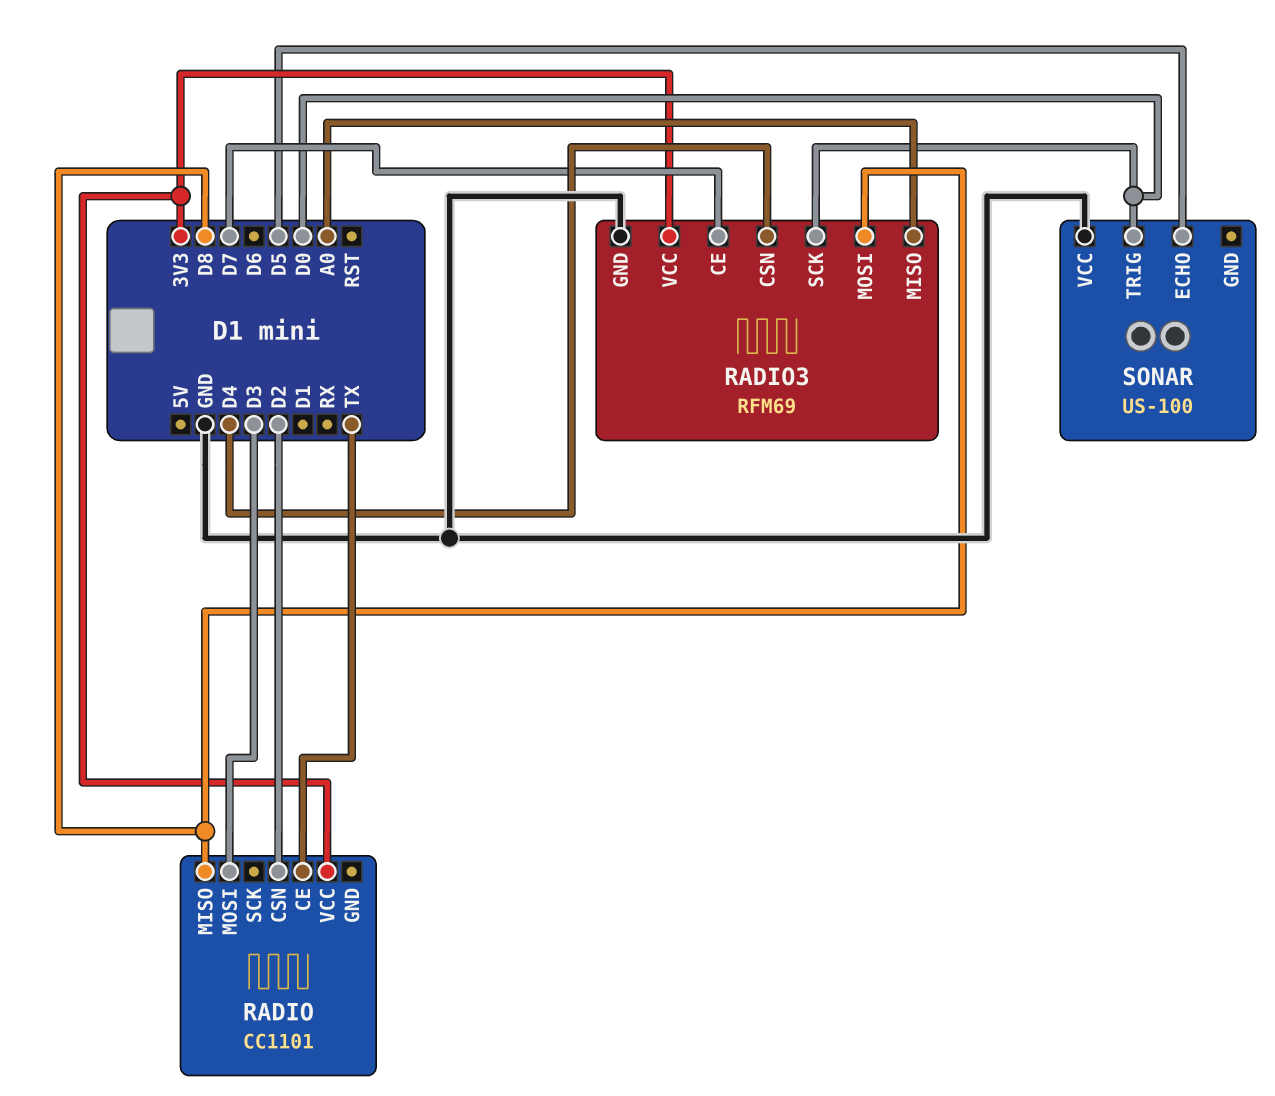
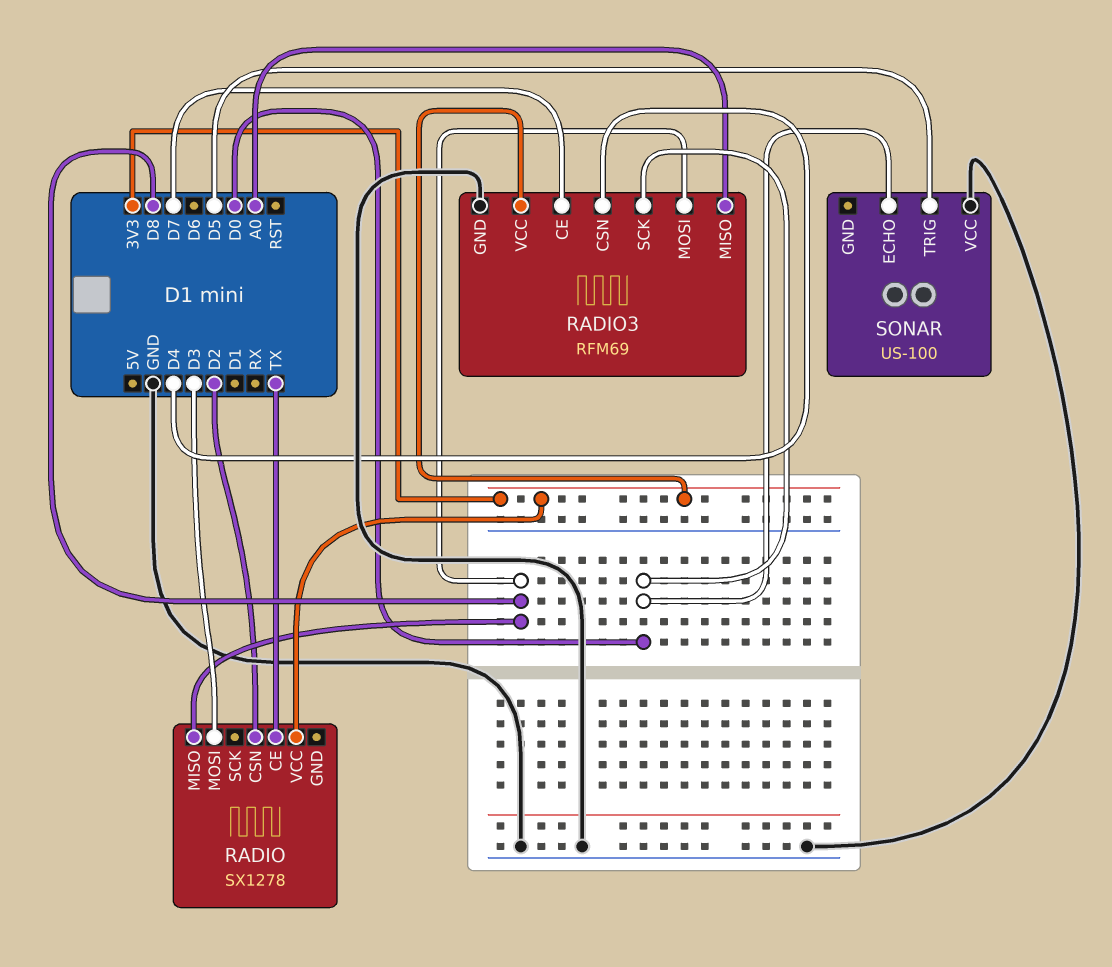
RADIO: CC1101 -> SX1278
SONAR pin ECHO: D5 -> D0
SONAR pin TRIG: D0 -> D5

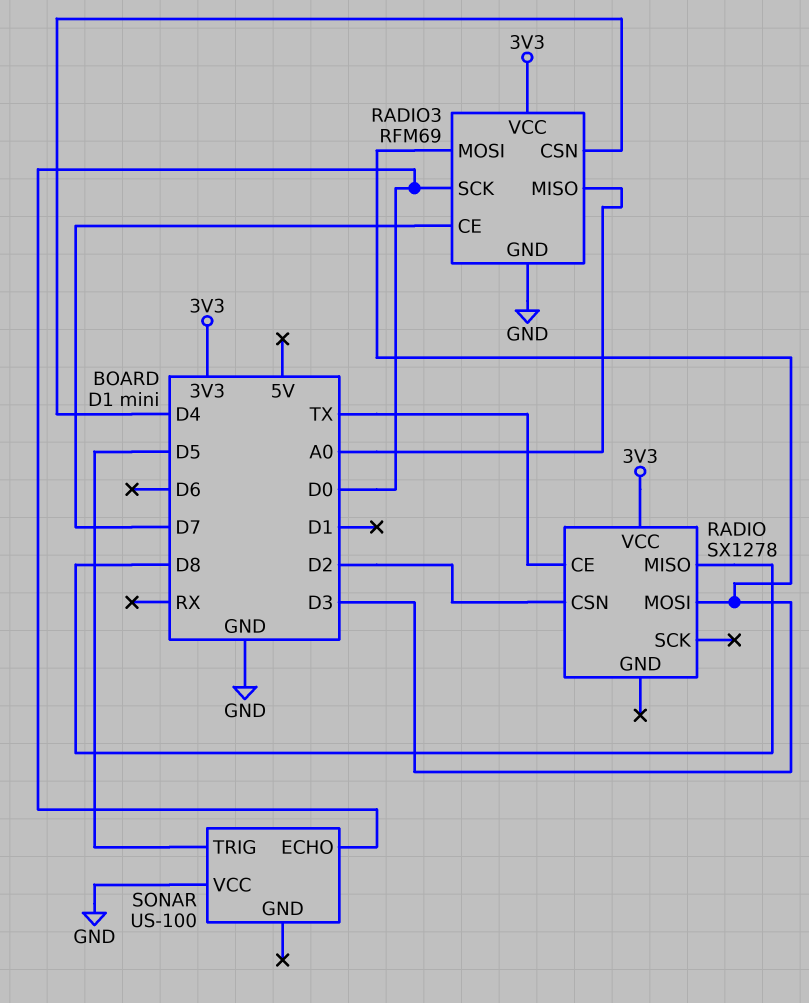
RADIO3 pin MOSI: D8 -> D3

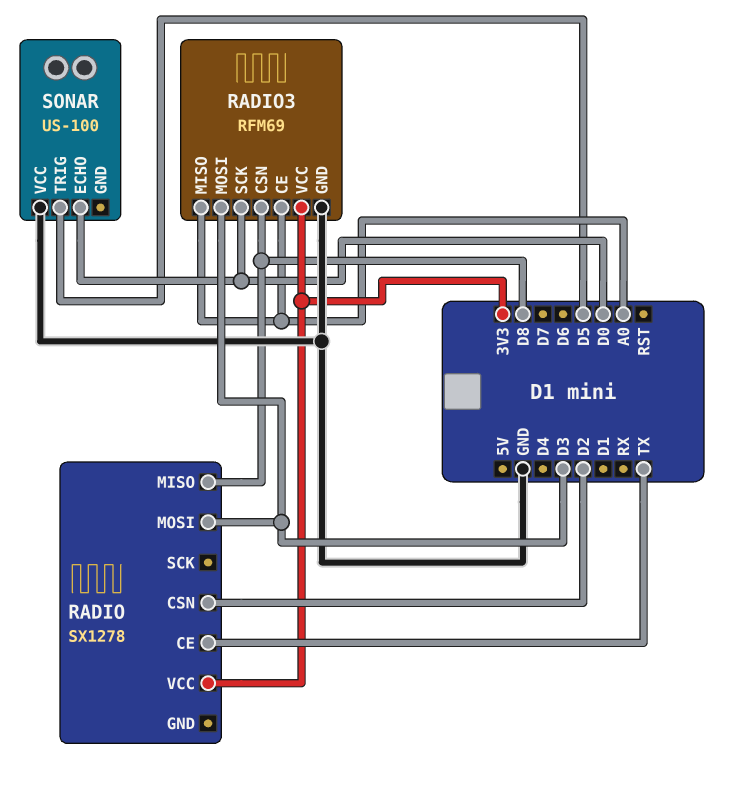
RADIO3 pin CE: D7 -> A0
RADIO3 pin CSN: D4 -> D8

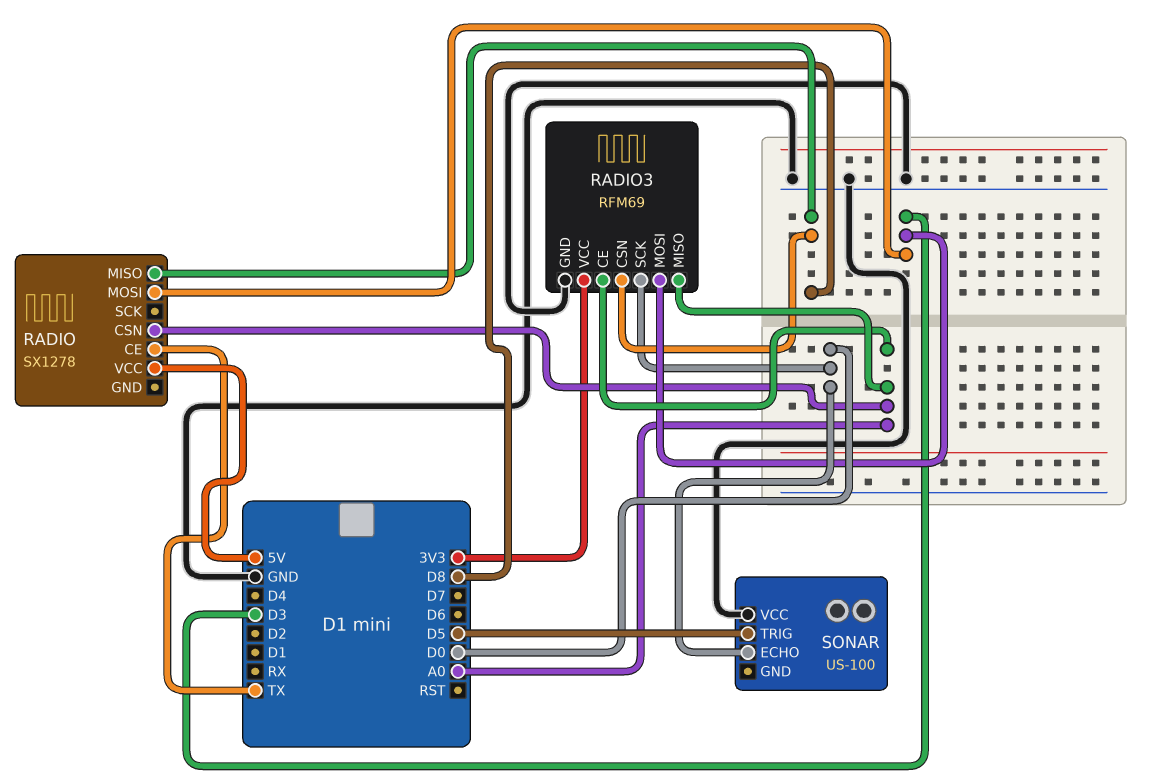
RADIO pin CSN: D2 -> A0
RADIO pin VCC: 3V3 -> 5V

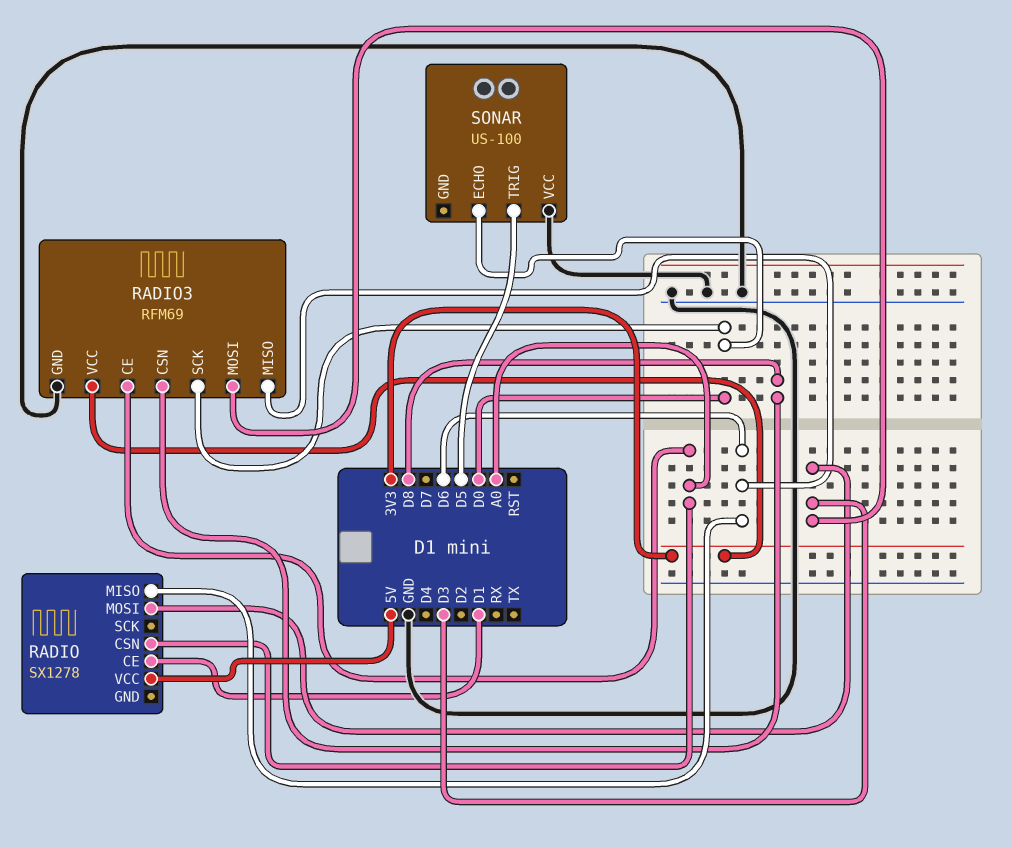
RADIO pin CE: TX -> D1
RADIO pin MISO: D8 -> D6
RADIO3 pin MISO: A0 -> D6

